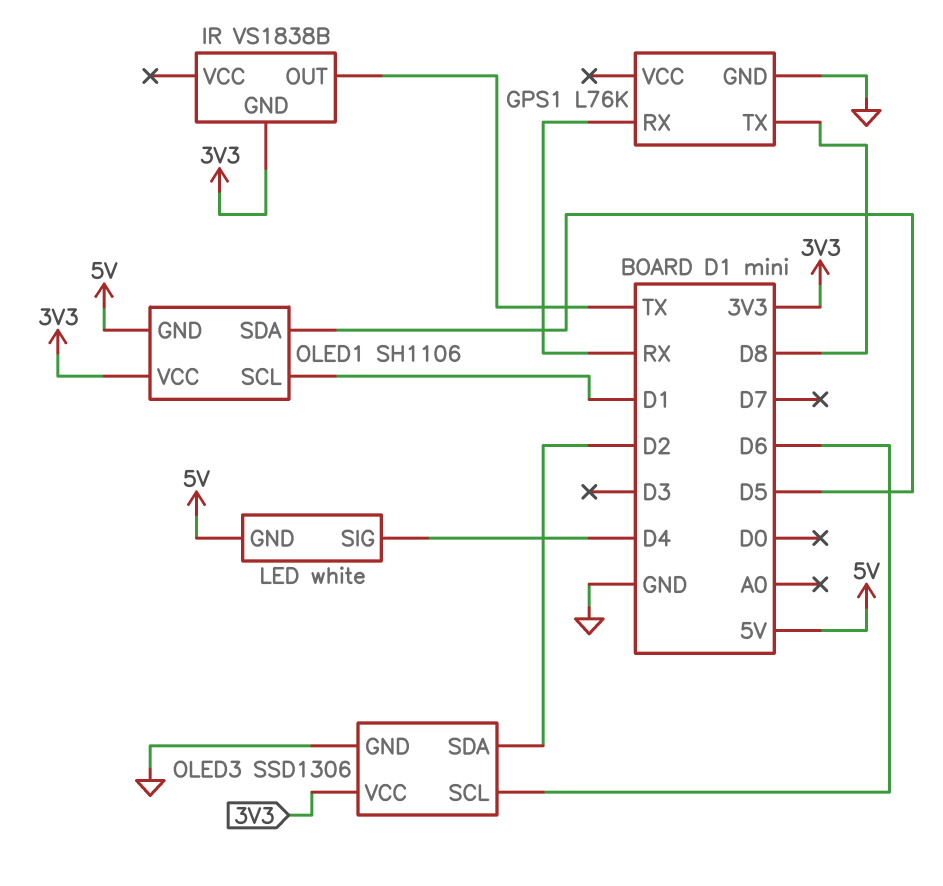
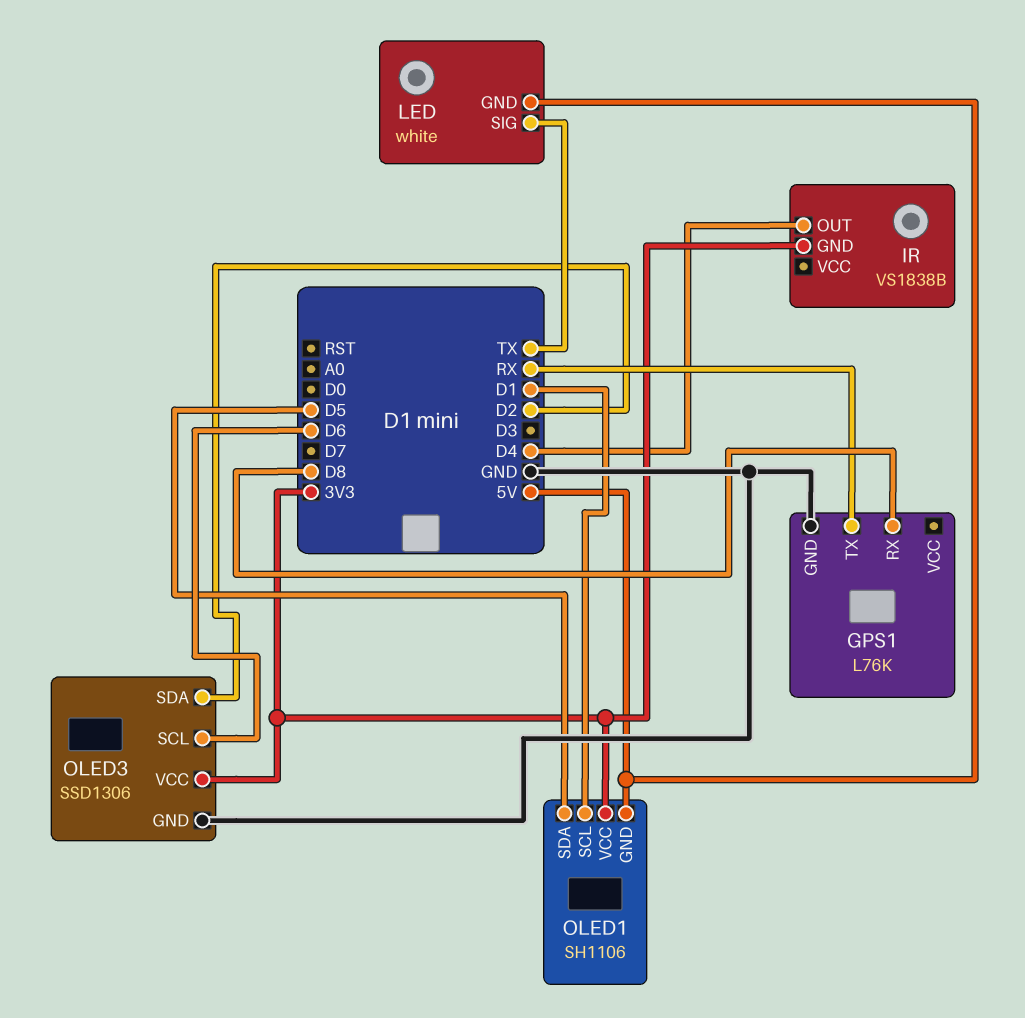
GPS1 pin RX: RX -> D8
GPS1 pin TX: D8 -> RX
IR pin OUT: TX -> D4
LED pin SIG: D4 -> TX

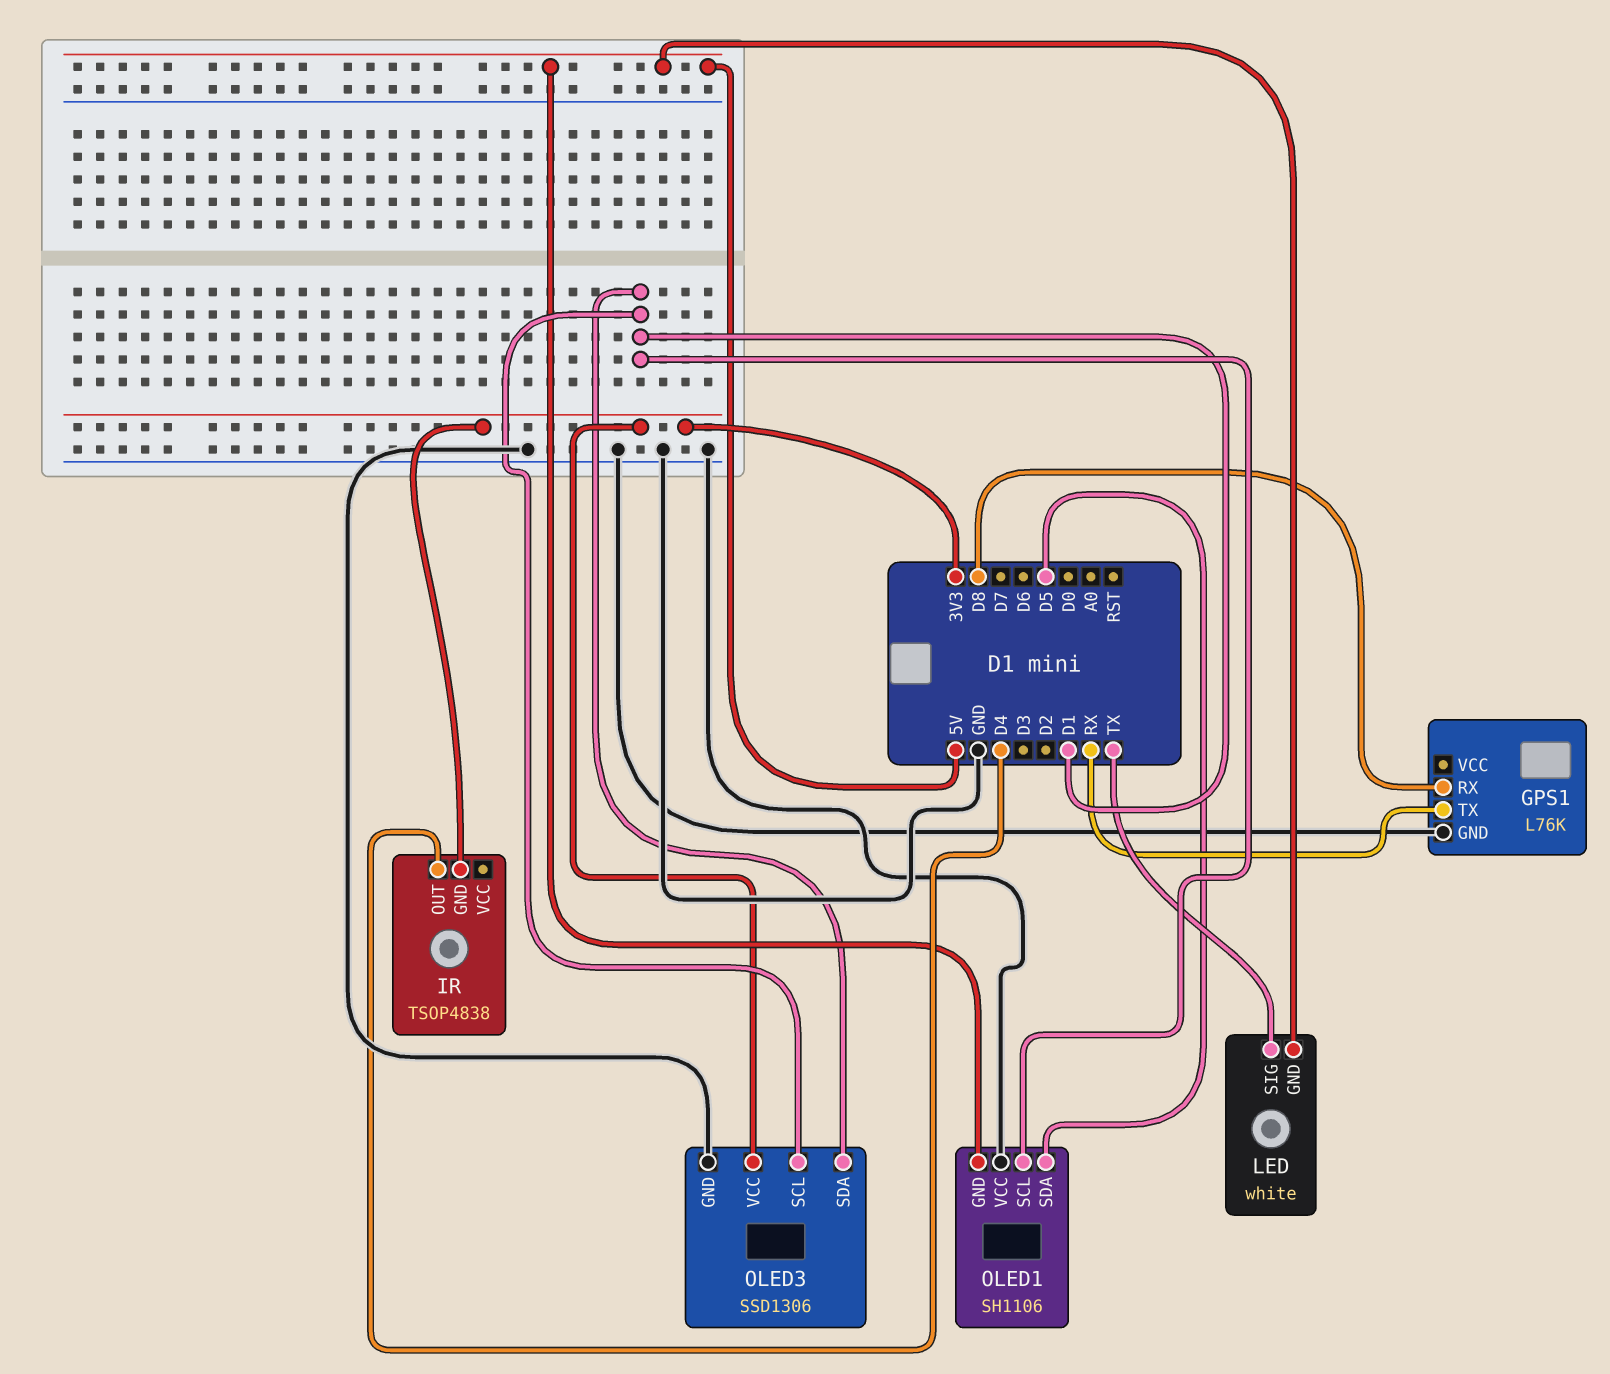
IR: VS1838B -> TSOP4838
OLED1 pin VCC: 3V3 -> GND
OLED3 pin SCL: D6 -> D1
OLED3 pin SDA: D2 -> D1

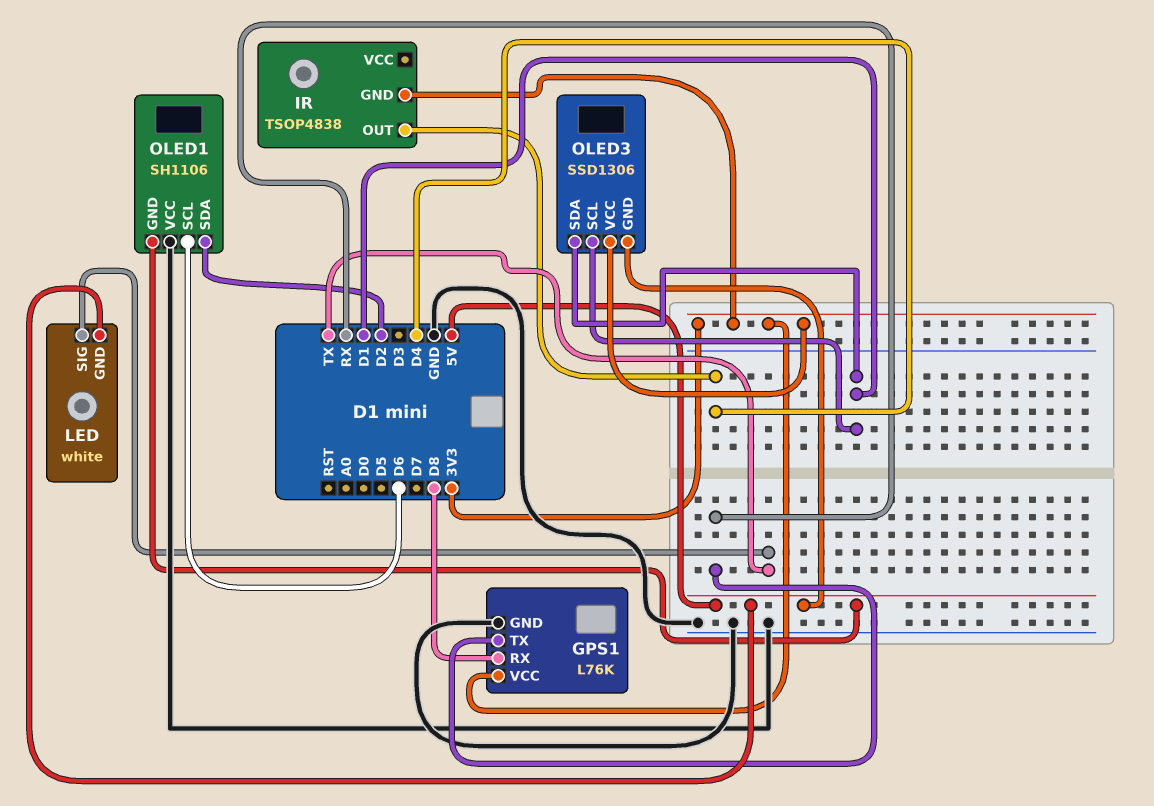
GPS1 pin VCC: none -> 3V3
OLED1 pin SCL: D1 -> D6
OLED1 pin SDA: D5 -> D2
OLED3 pin GND: GND -> 5V

